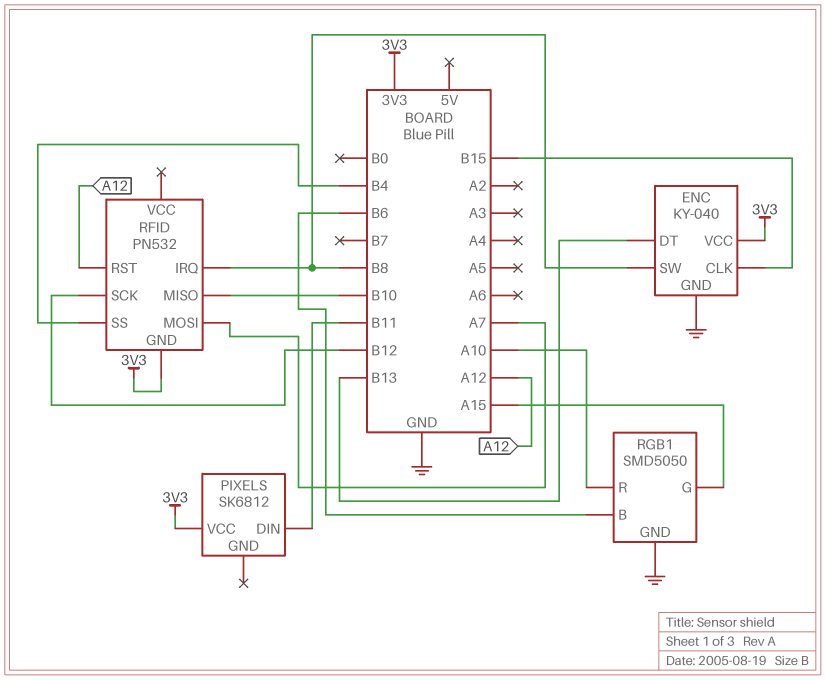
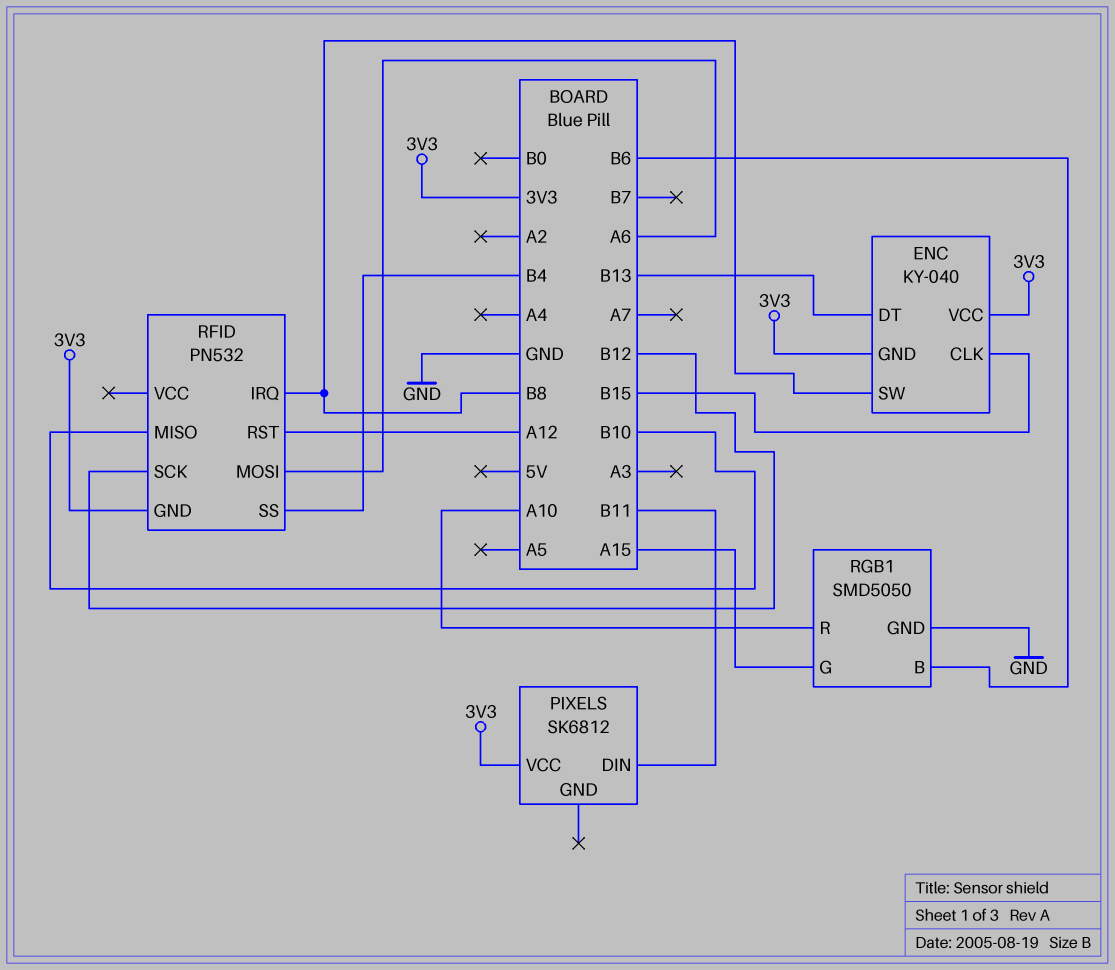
ENC pin GND: GND -> 3V3
RFID pin MOSI: A7 -> A6

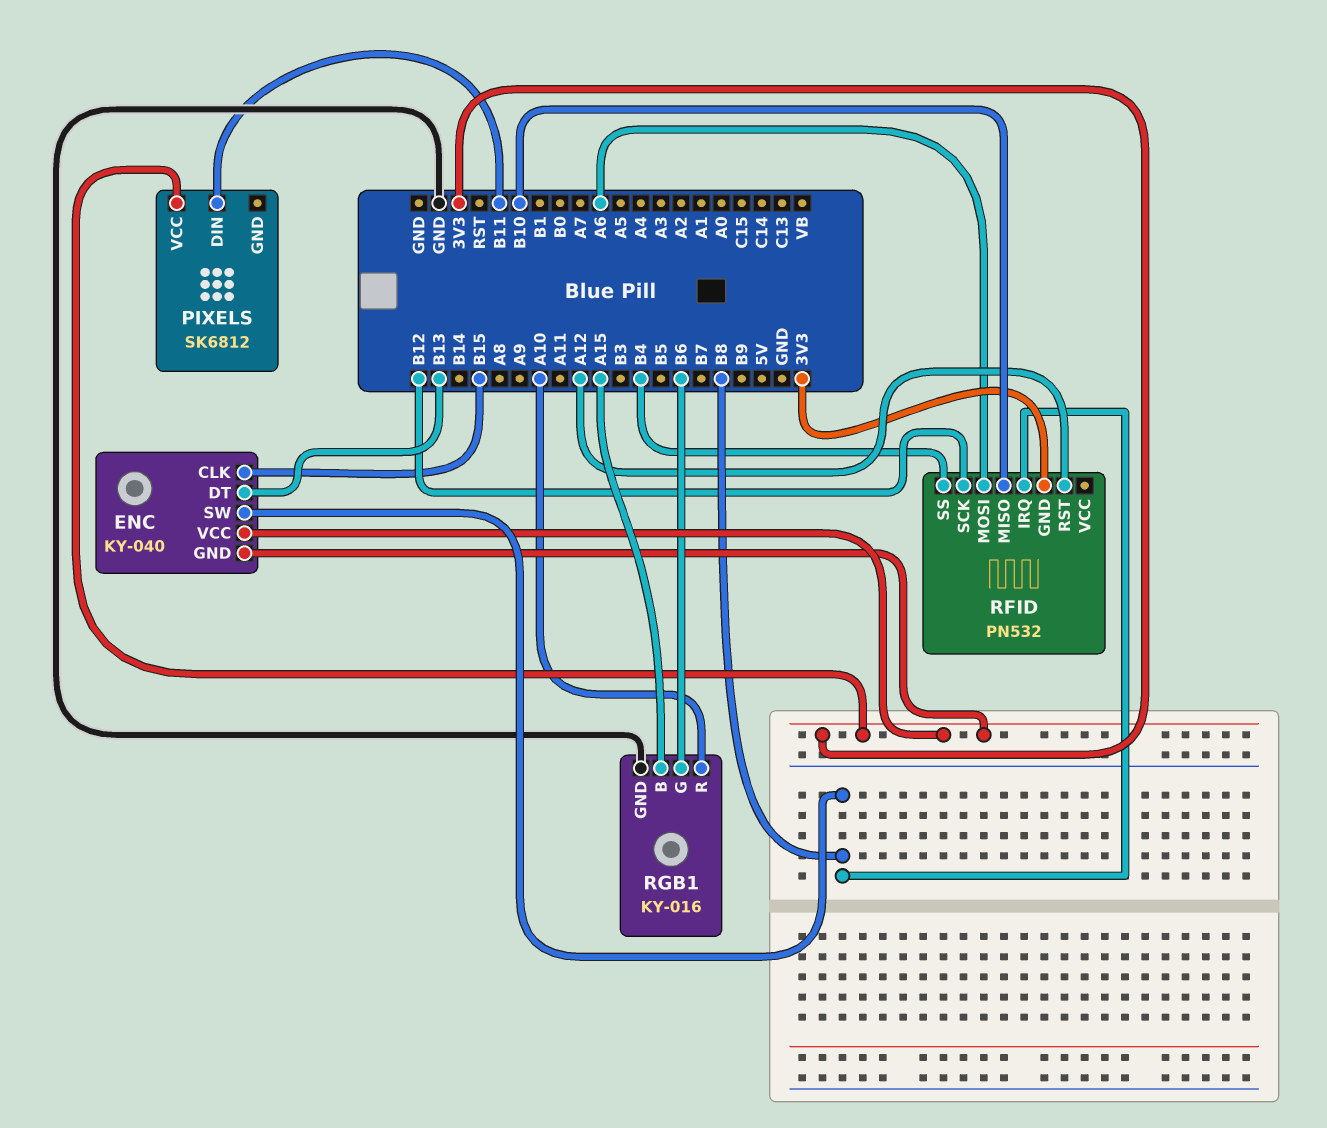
RGB1: SMD5050 -> KY-016
RGB1 pin B: B6 -> A15
RGB1 pin G: A15 -> B6

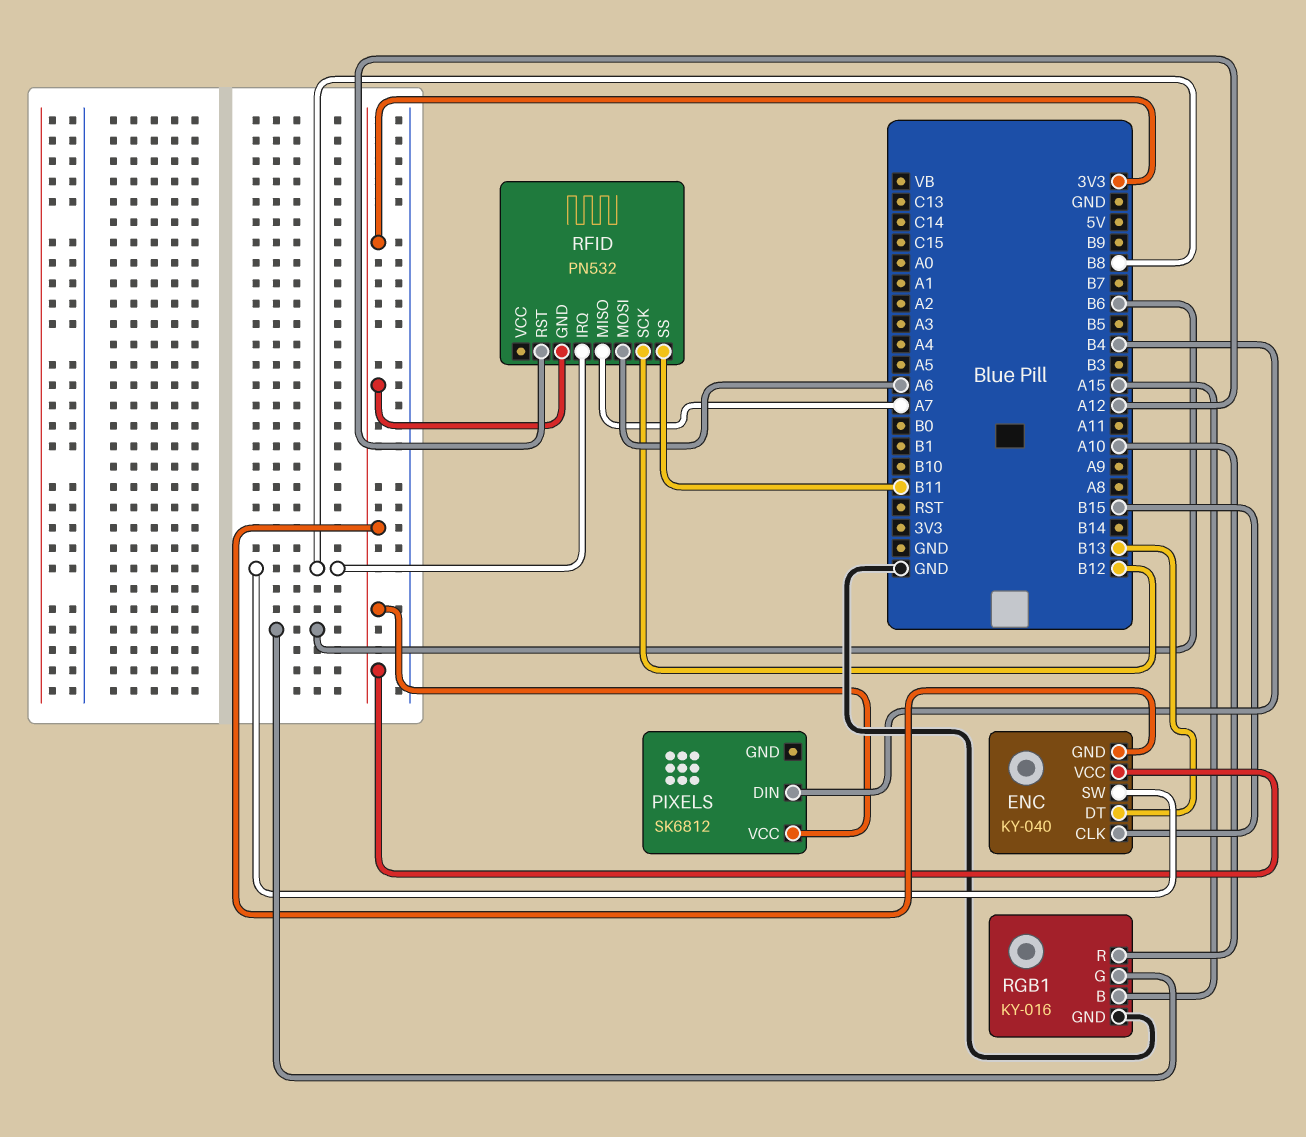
PIXELS pin DIN: B11 -> B4
RFID pin MISO: B10 -> A7
RFID pin SS: B4 -> B11

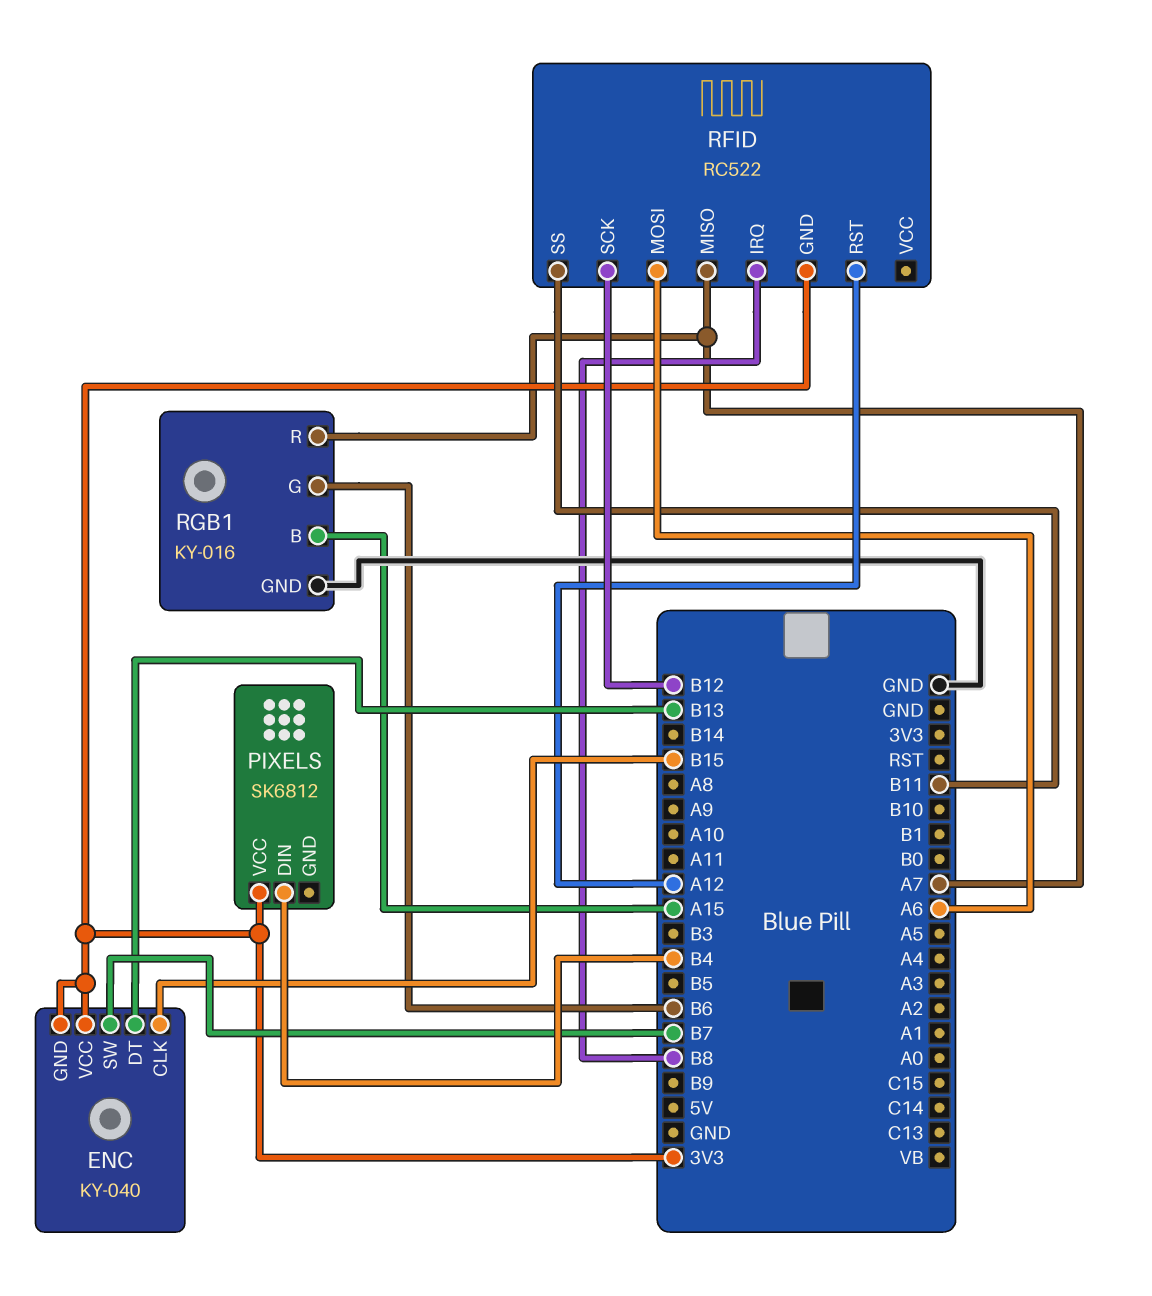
ENC pin SW: B8 -> B7
RFID: PN532 -> RC522
RGB1 pin R: A10 -> A7

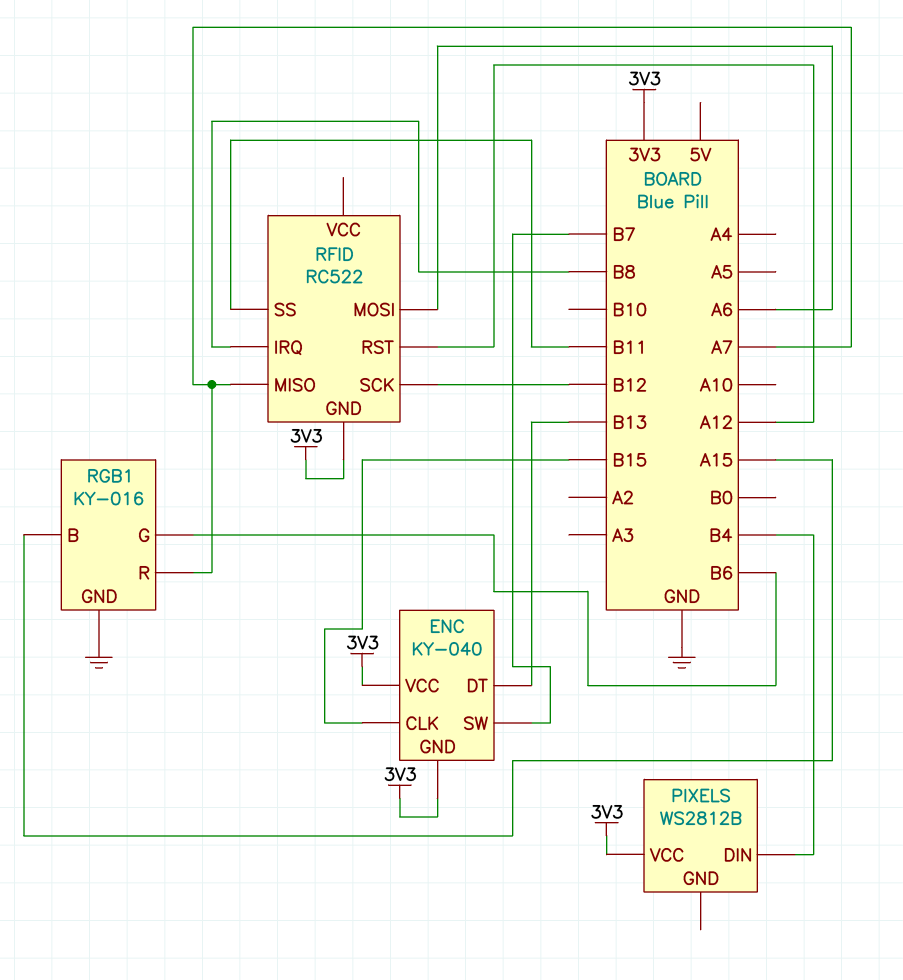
PIXELS: SK6812 -> WS2812B

